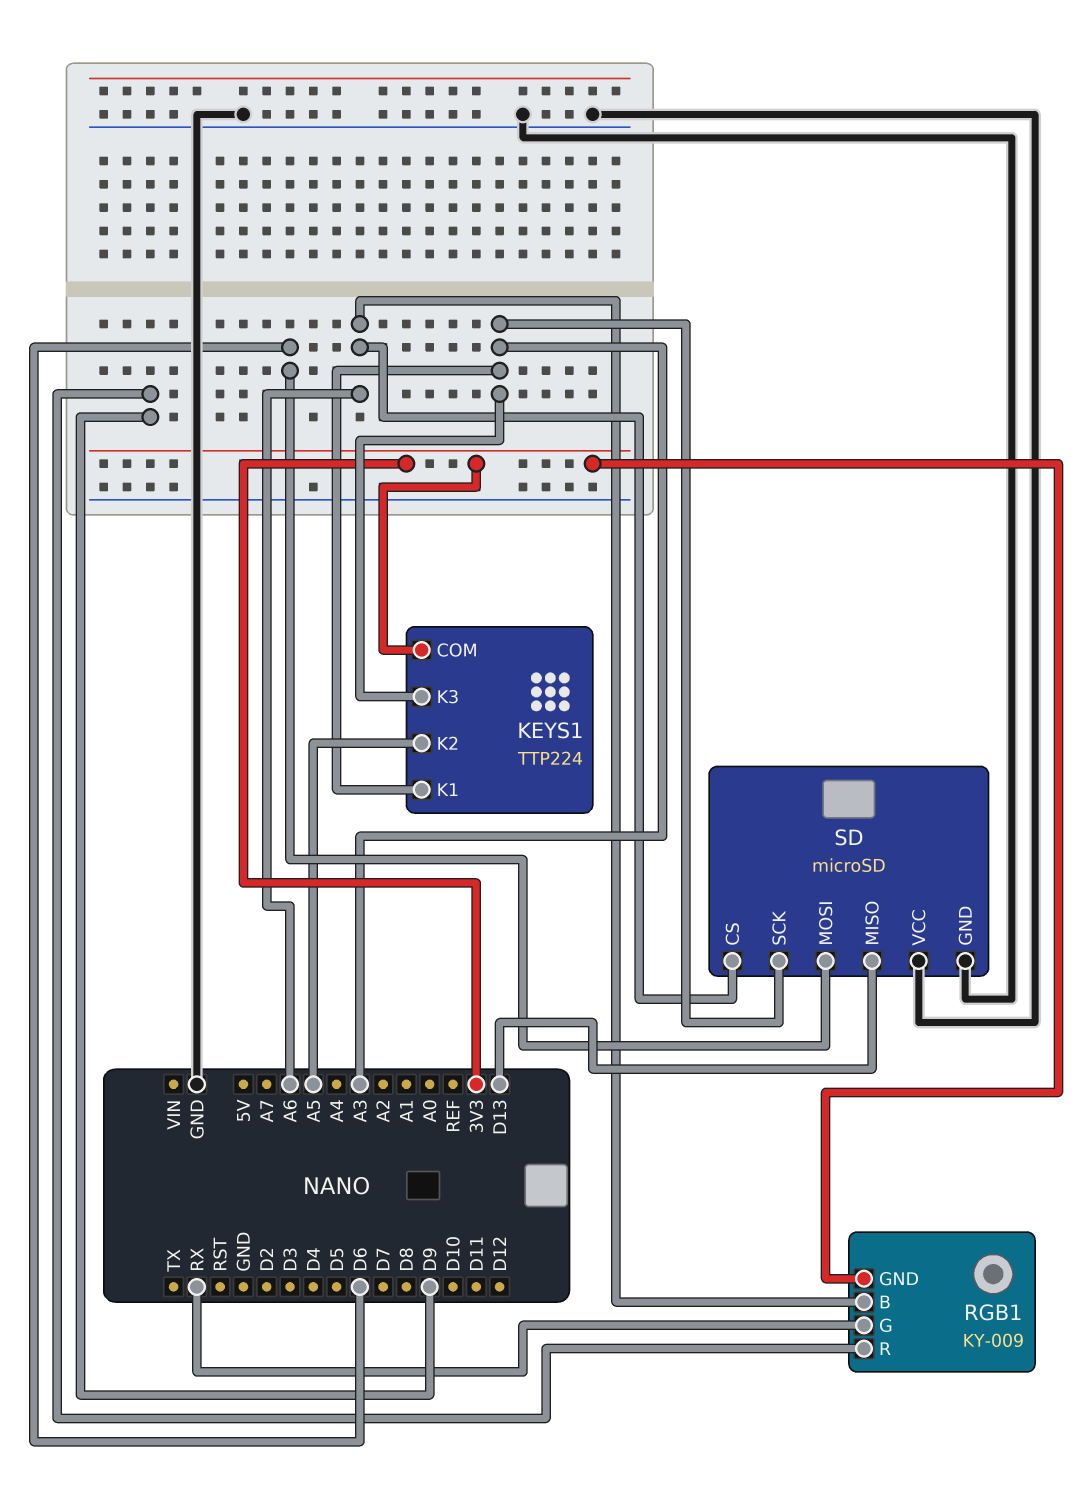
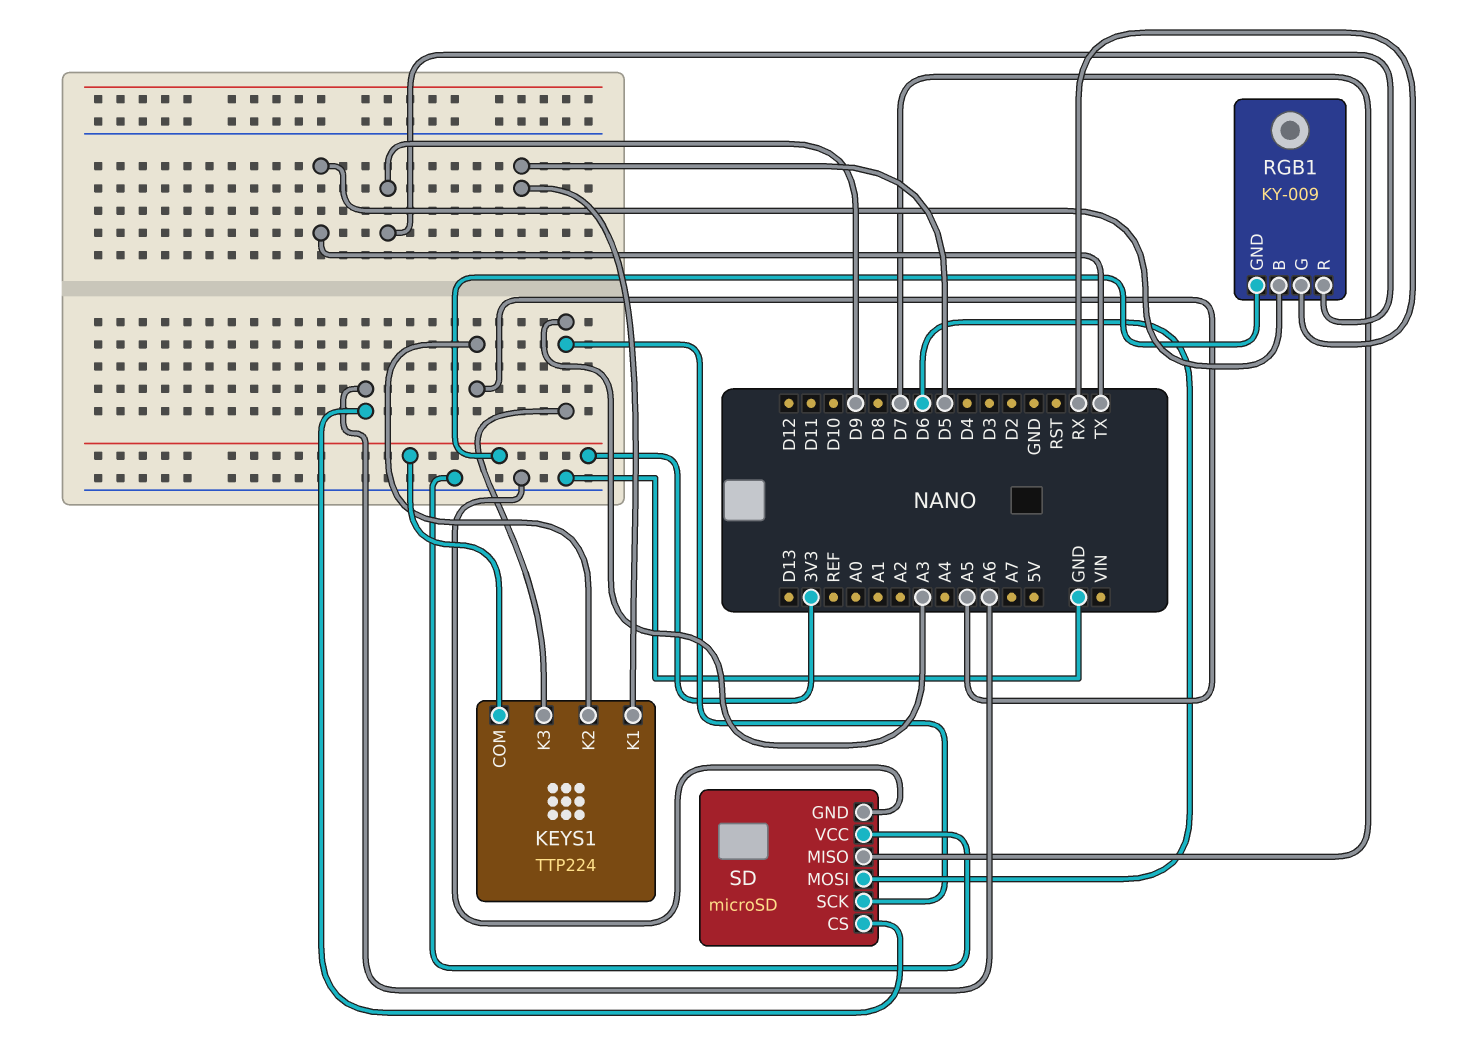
KEYS1 pin K1: A3 -> D5
RGB1 pin B: A6 -> TX
SD pin MISO: D13 -> D7

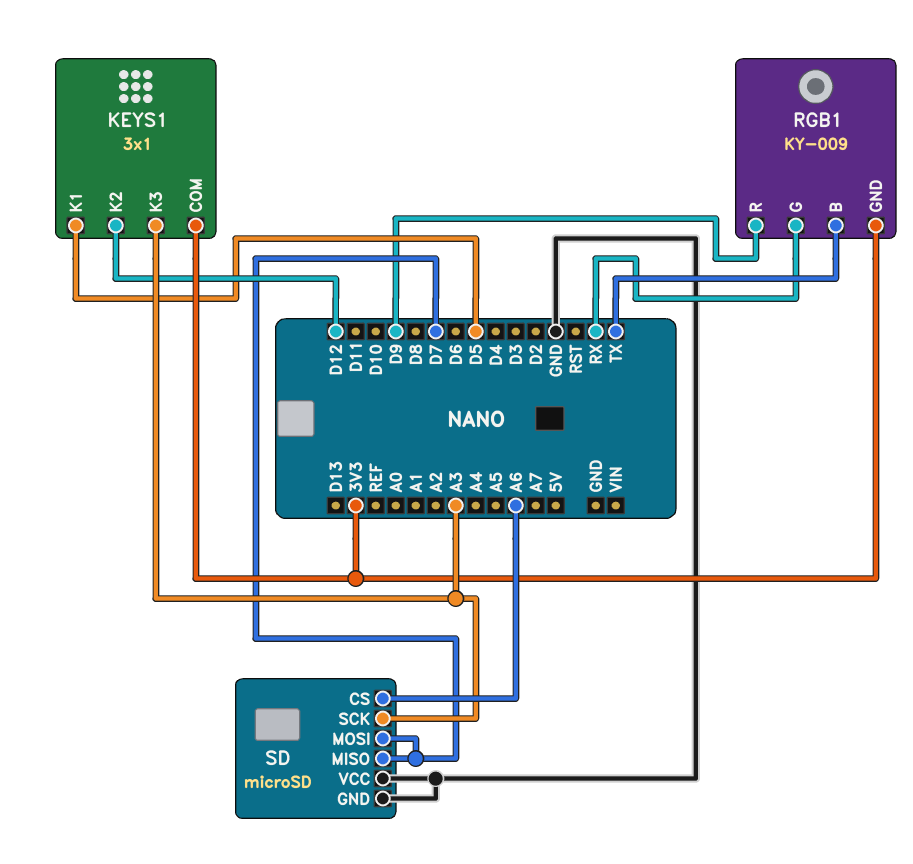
KEYS1: TTP224 -> 3x1
KEYS1 pin K2: A5 -> D12
SD pin MOSI: D6 -> D7

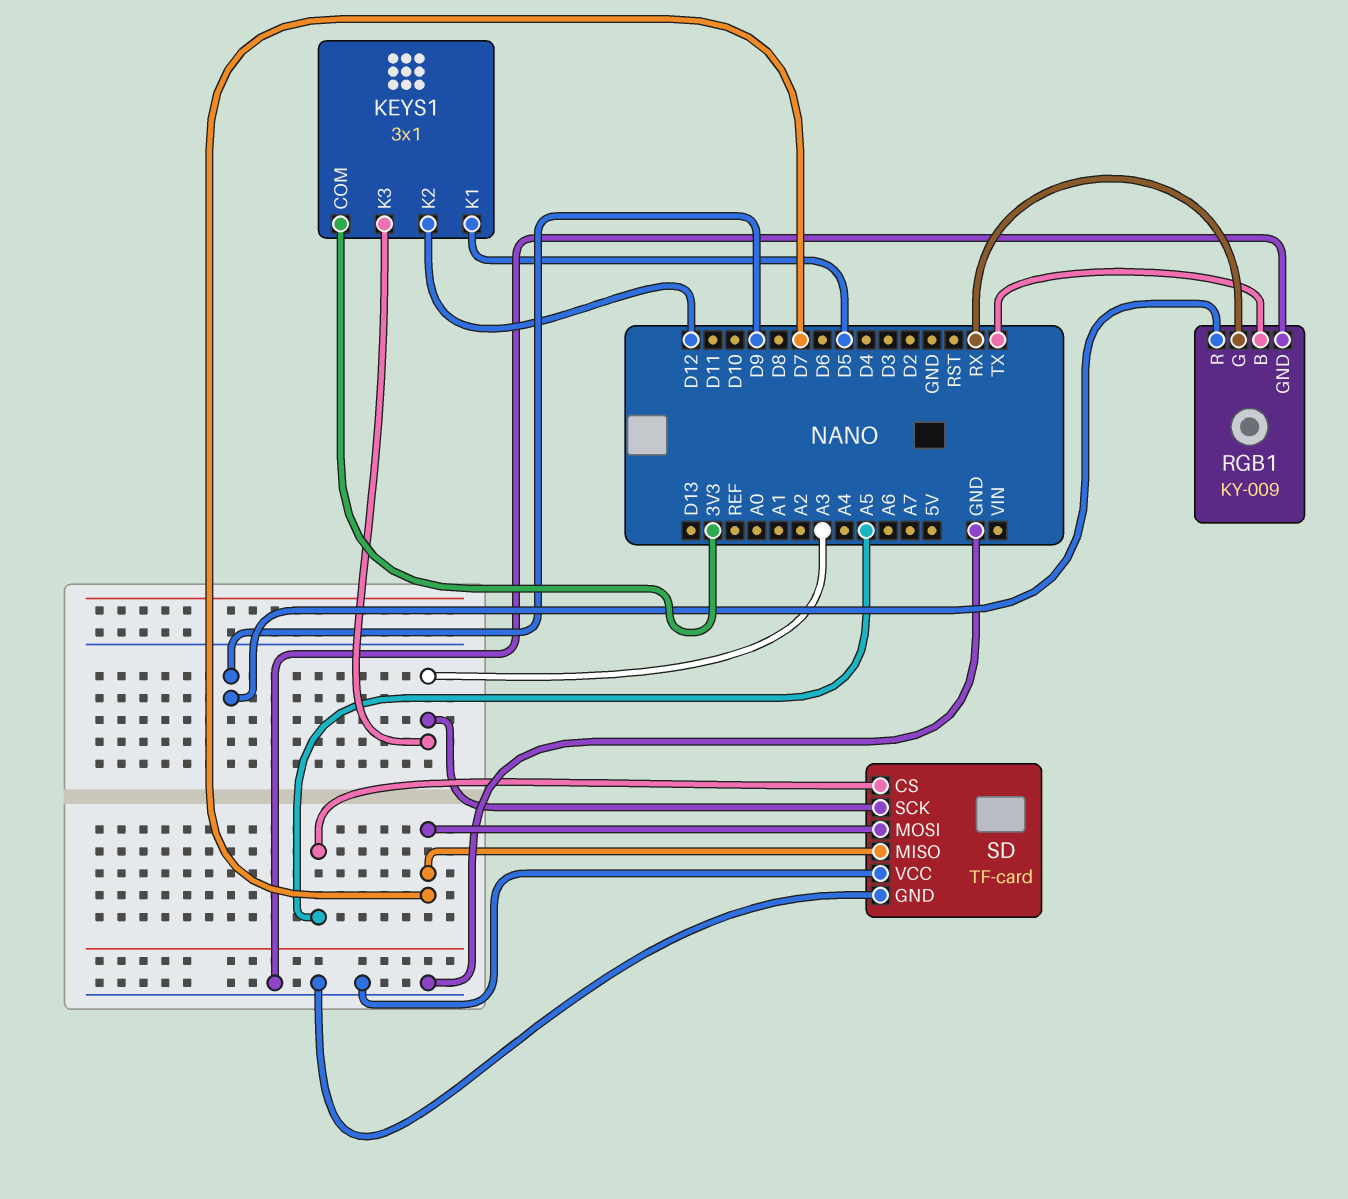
RGB1 pin GND: 3V3 -> GND
SD: microSD -> TF-card
SD pin CS: A6 -> A5

